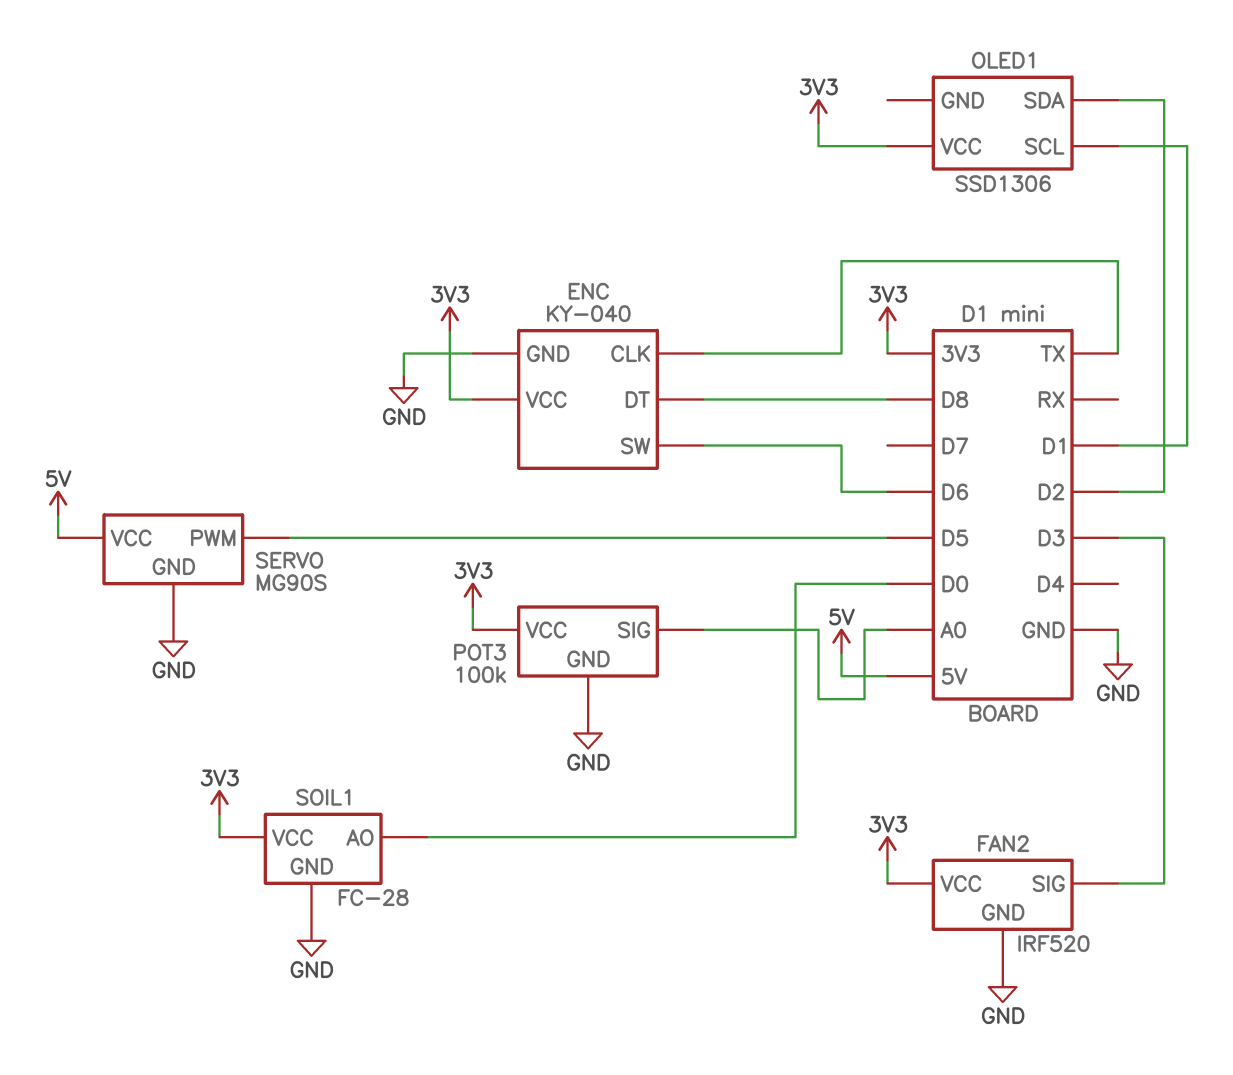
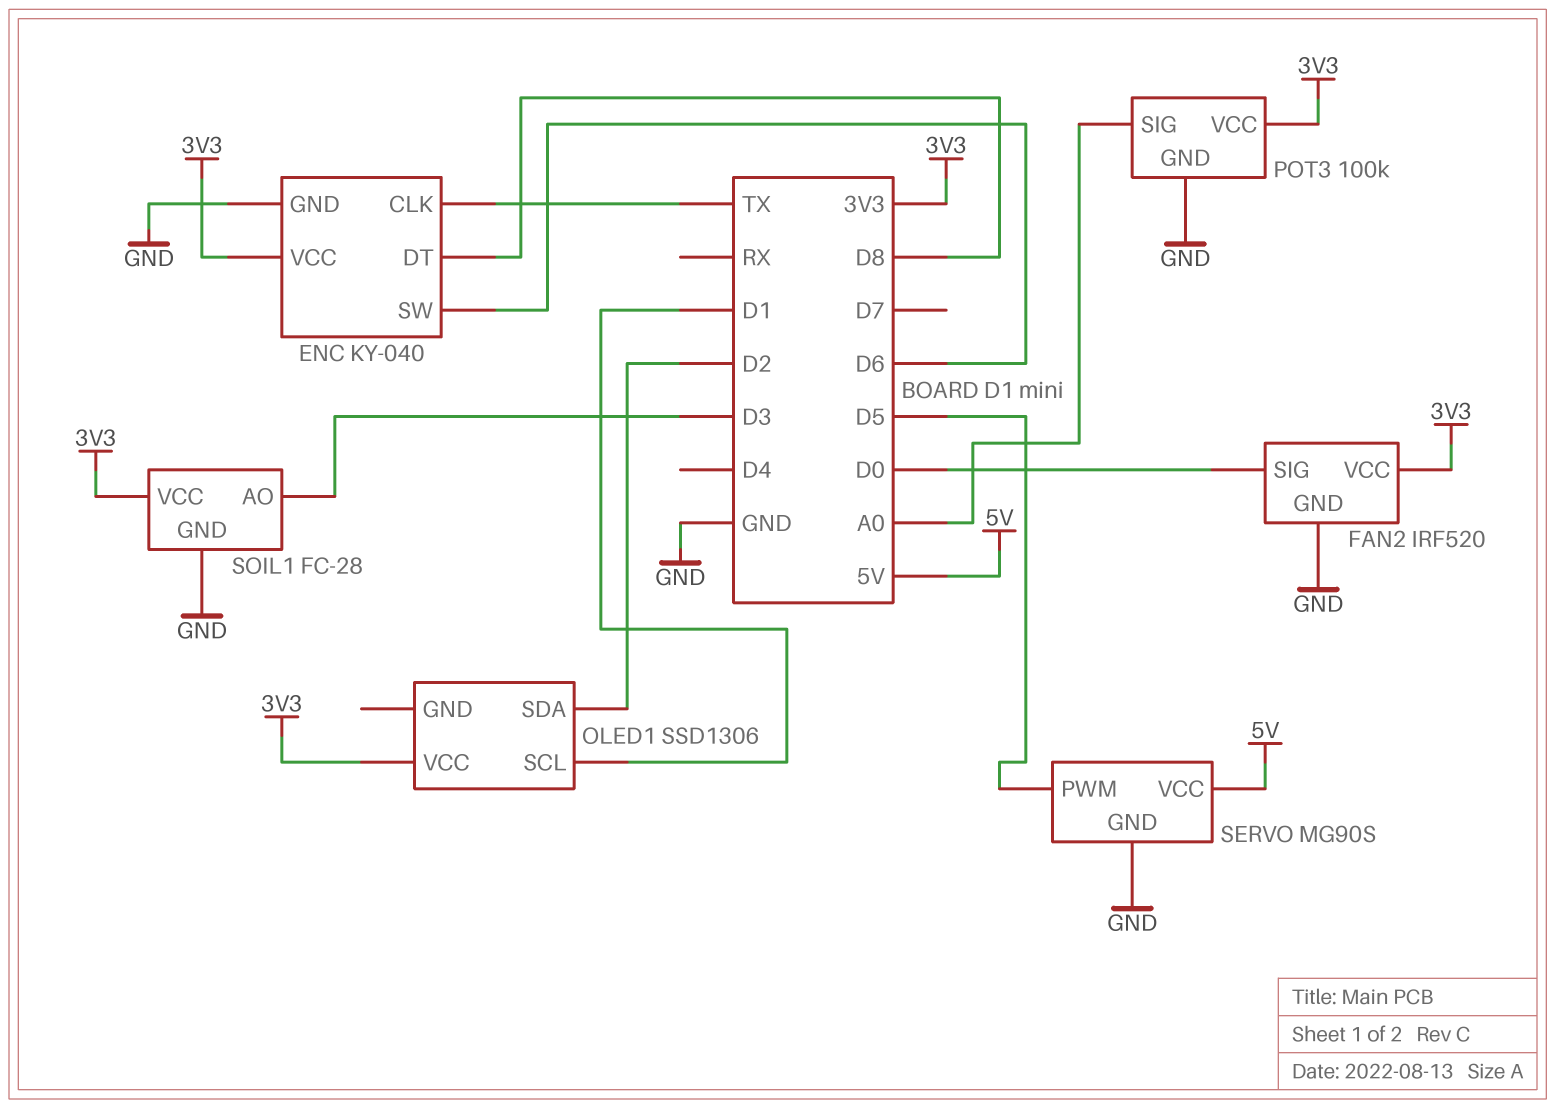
FAN2 pin SIG: D3 -> D0
SOIL1 pin AO: D0 -> D3

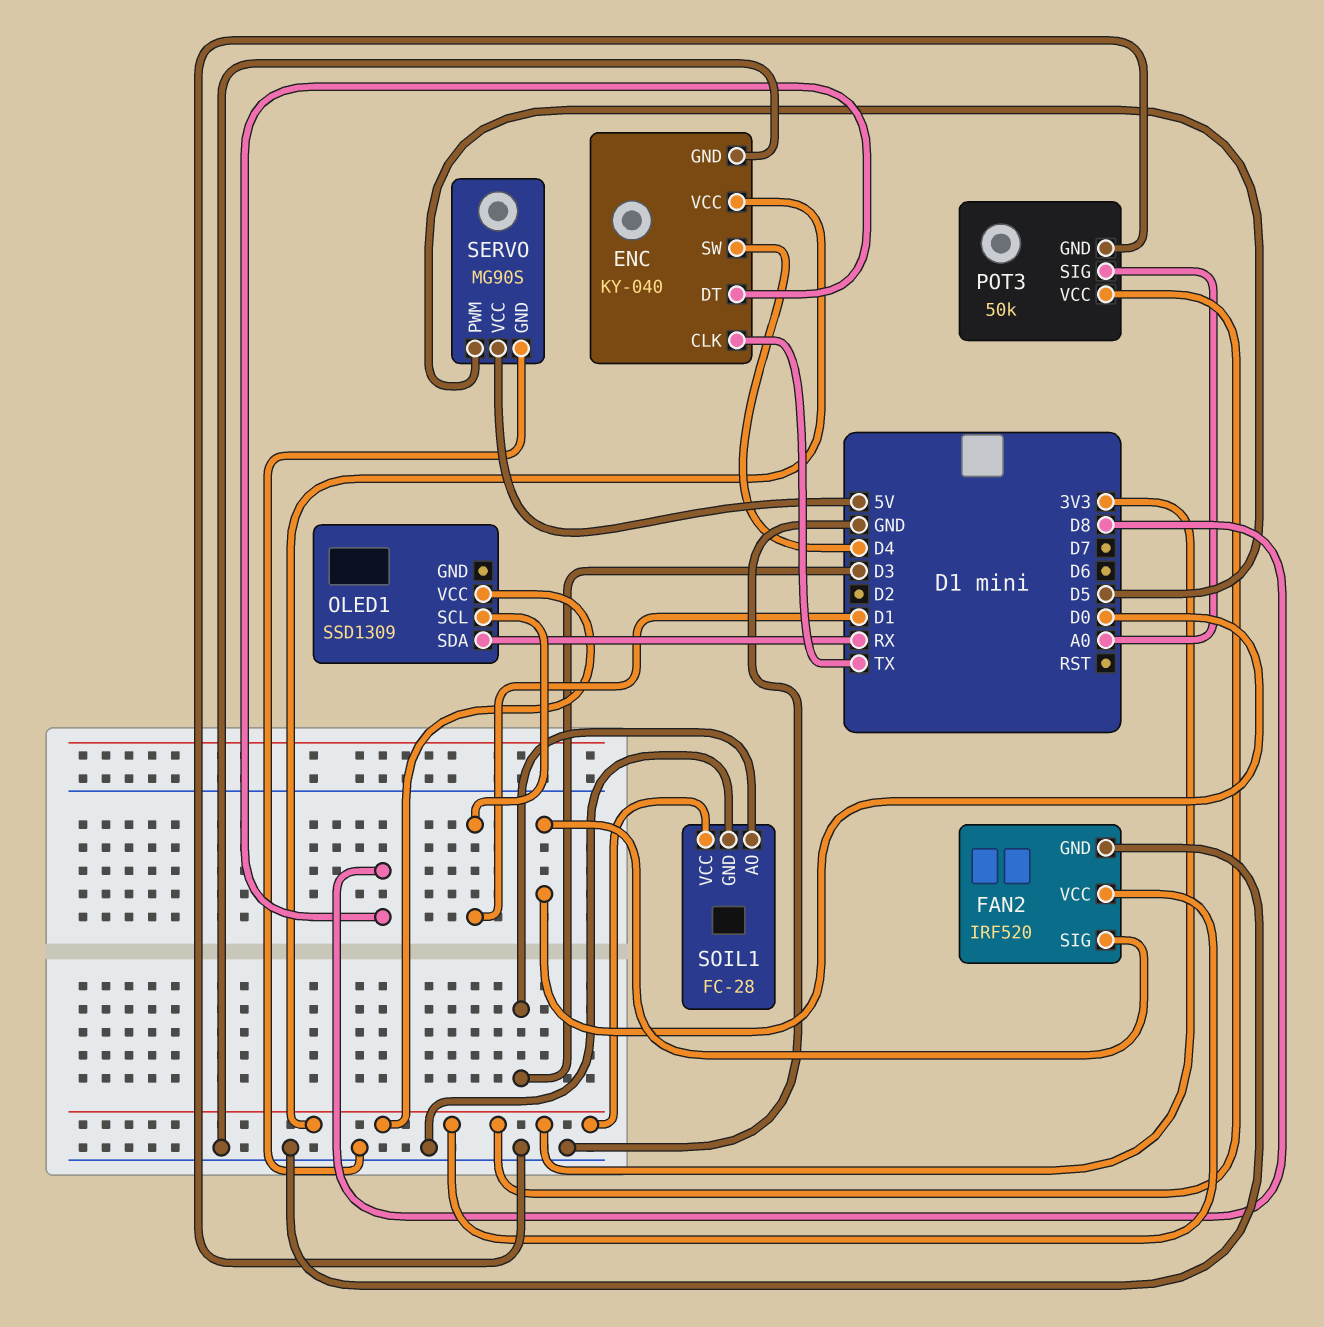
ENC pin SW: D6 -> D4
OLED1: SSD1306 -> SSD1309
OLED1 pin SDA: D2 -> RX
POT3: 100k -> 50k

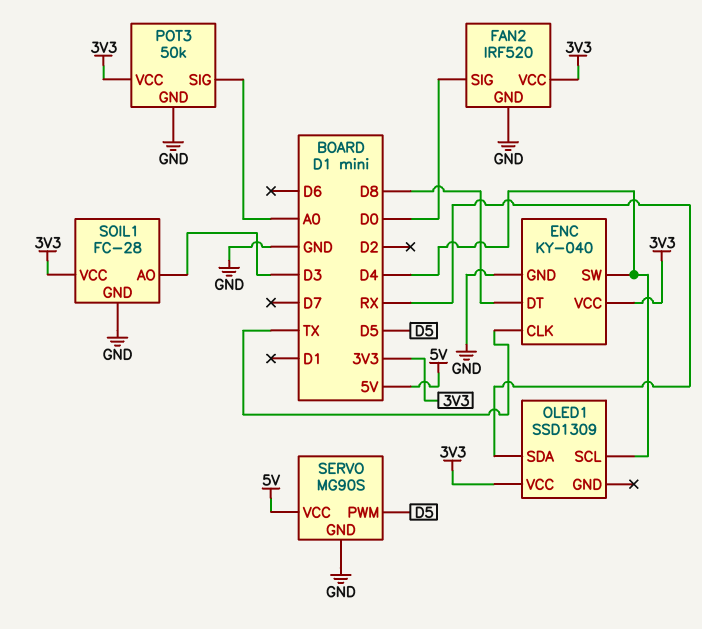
OLED1 pin SCL: D1 -> D4

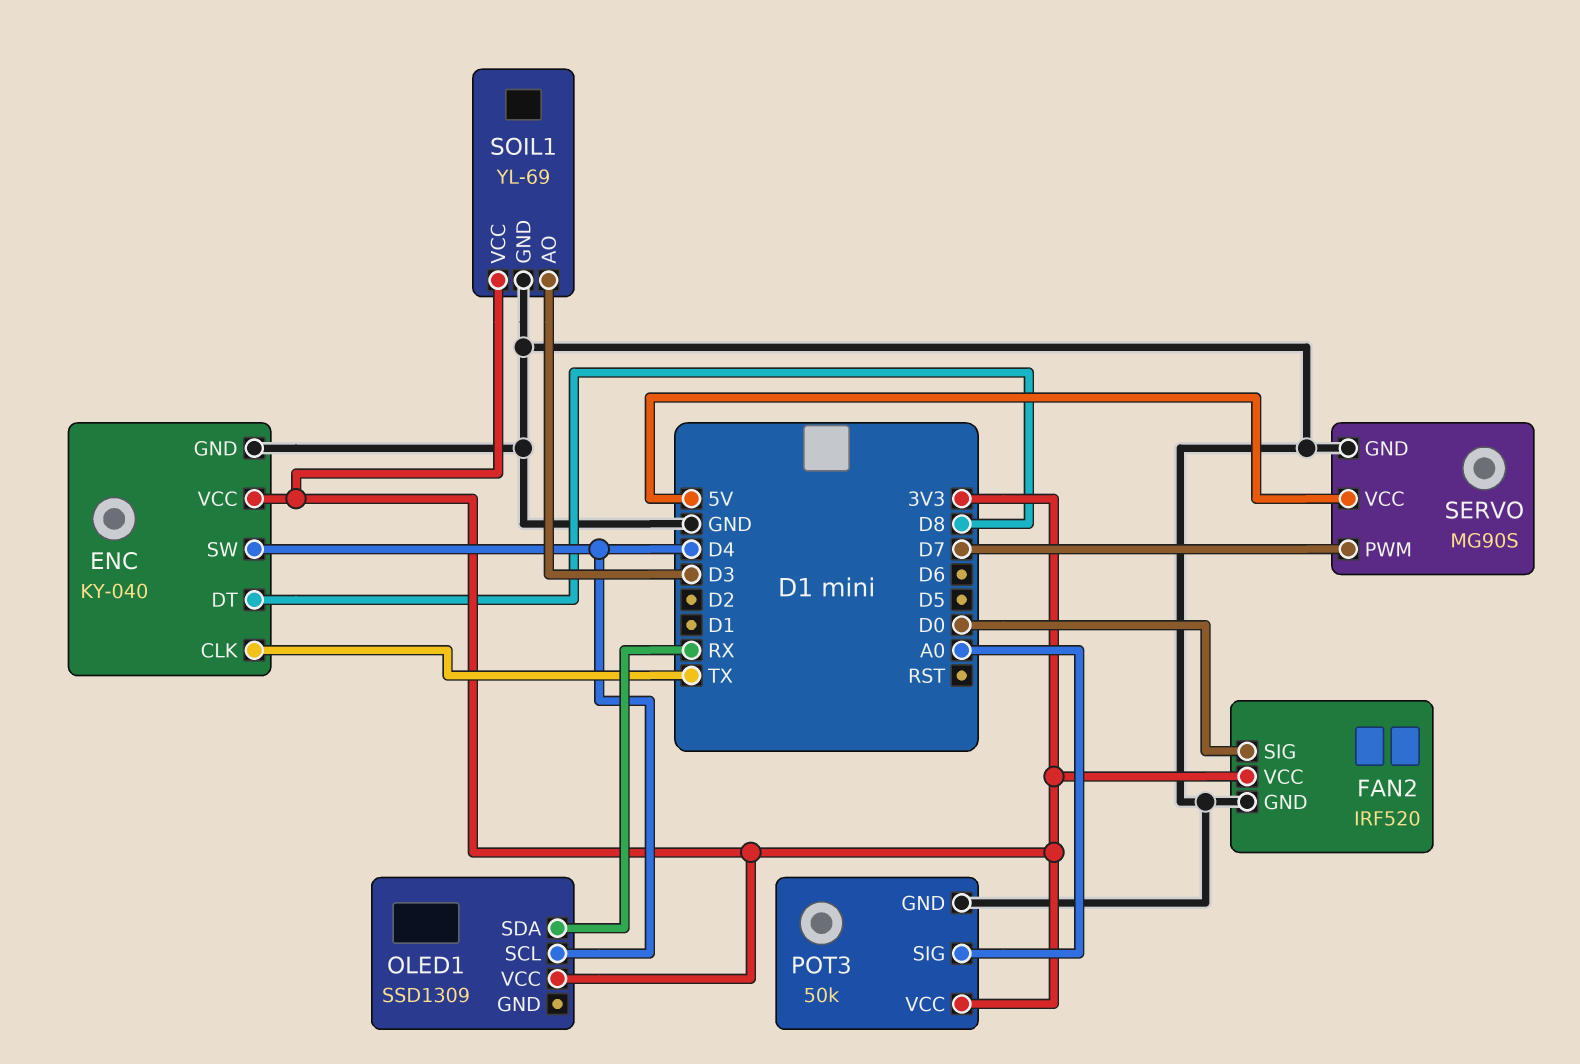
SERVO pin PWM: D5 -> D7
SOIL1: FC-28 -> YL-69

